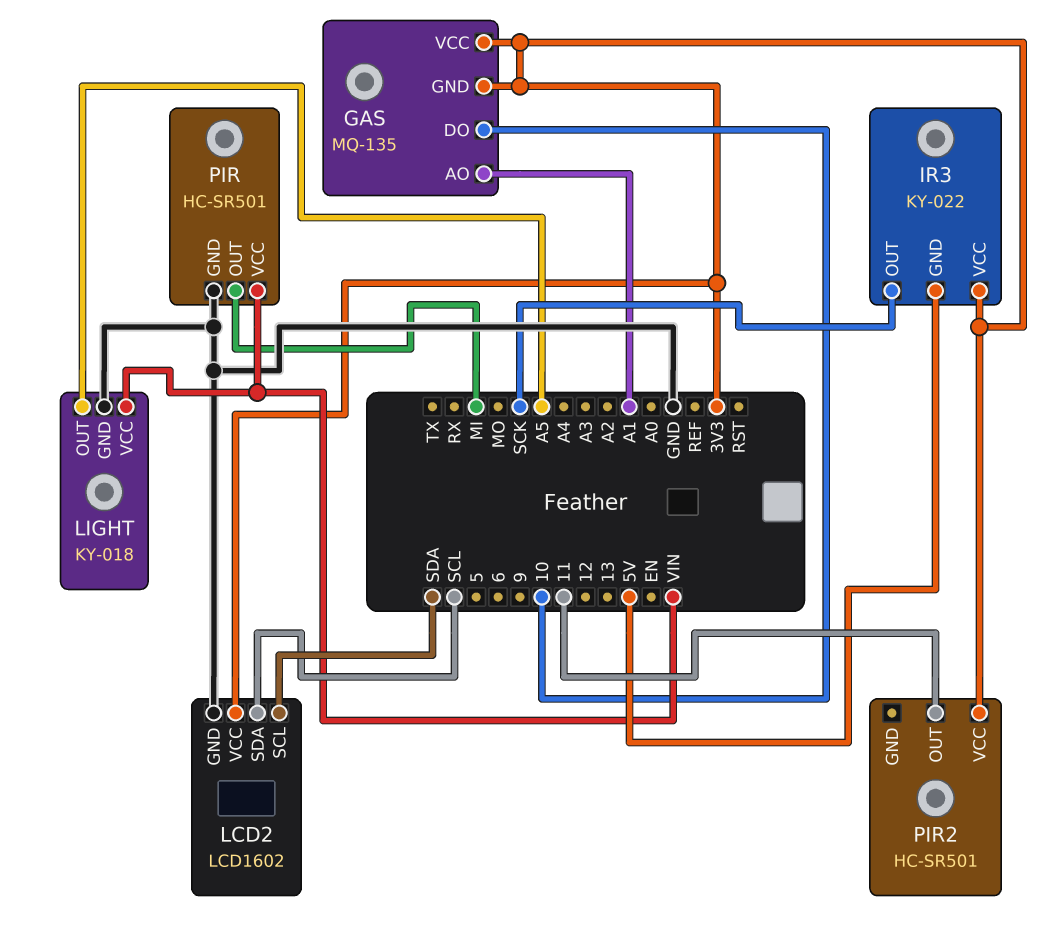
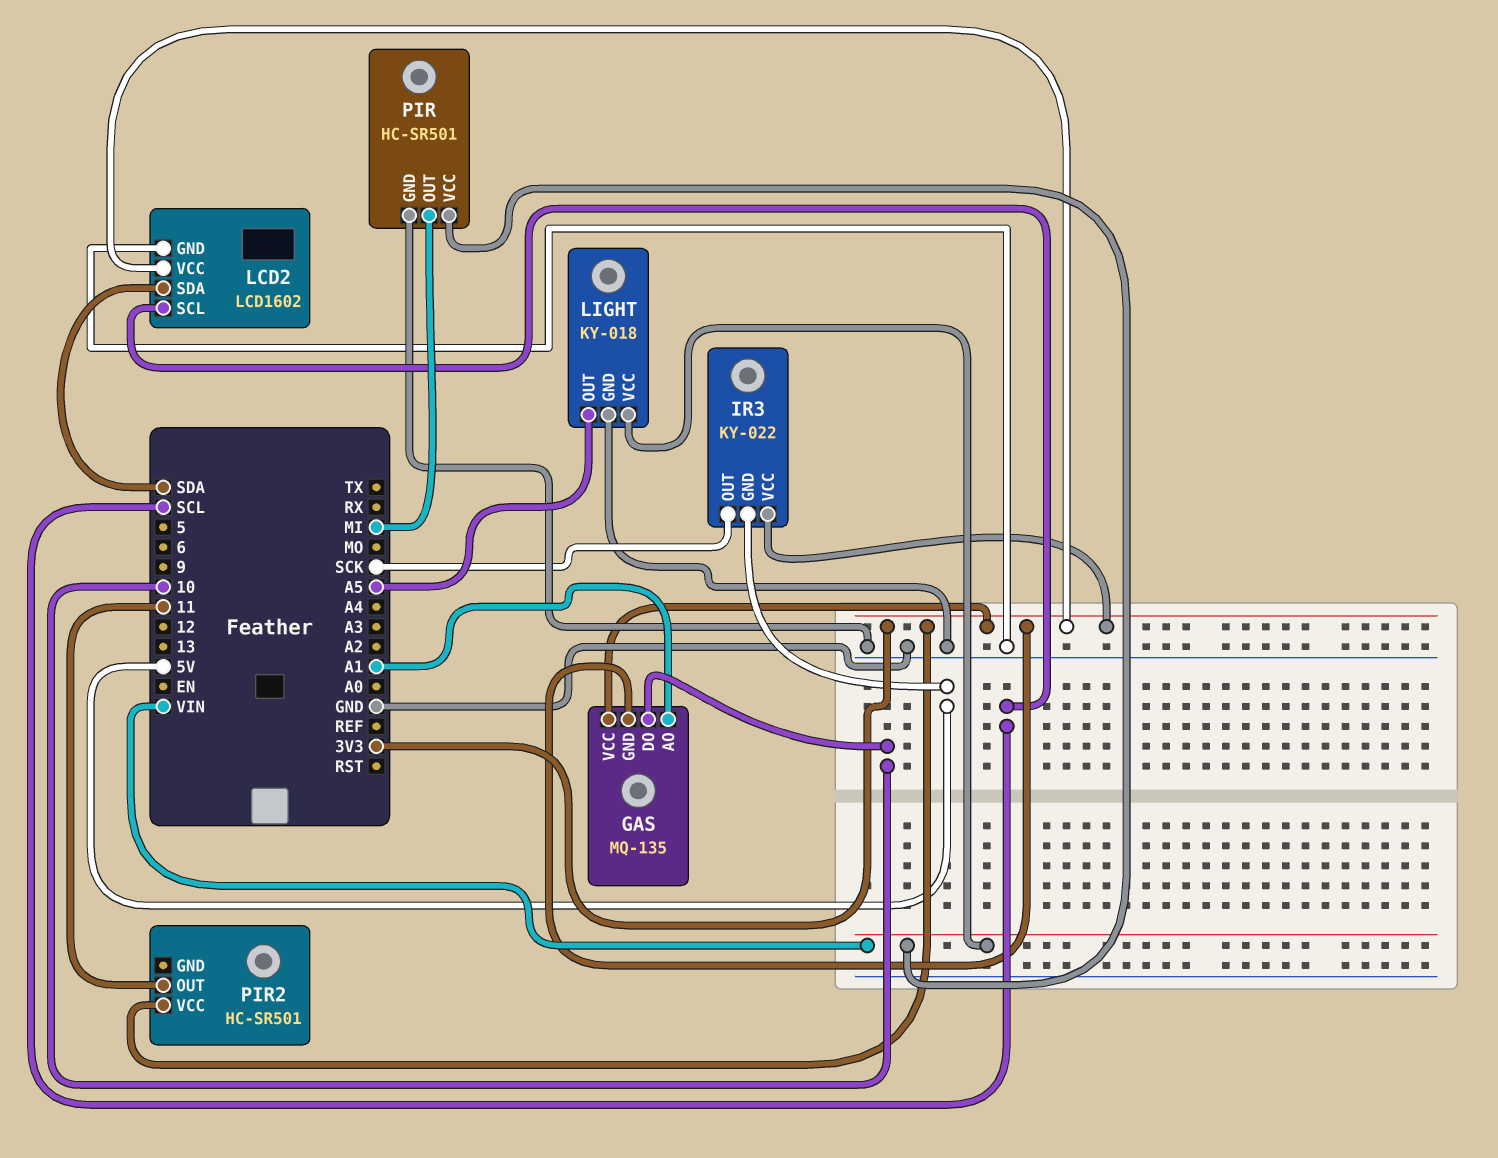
LCD2 pin SCL: SDA -> SCL
LCD2 pin SDA: SCL -> SDA

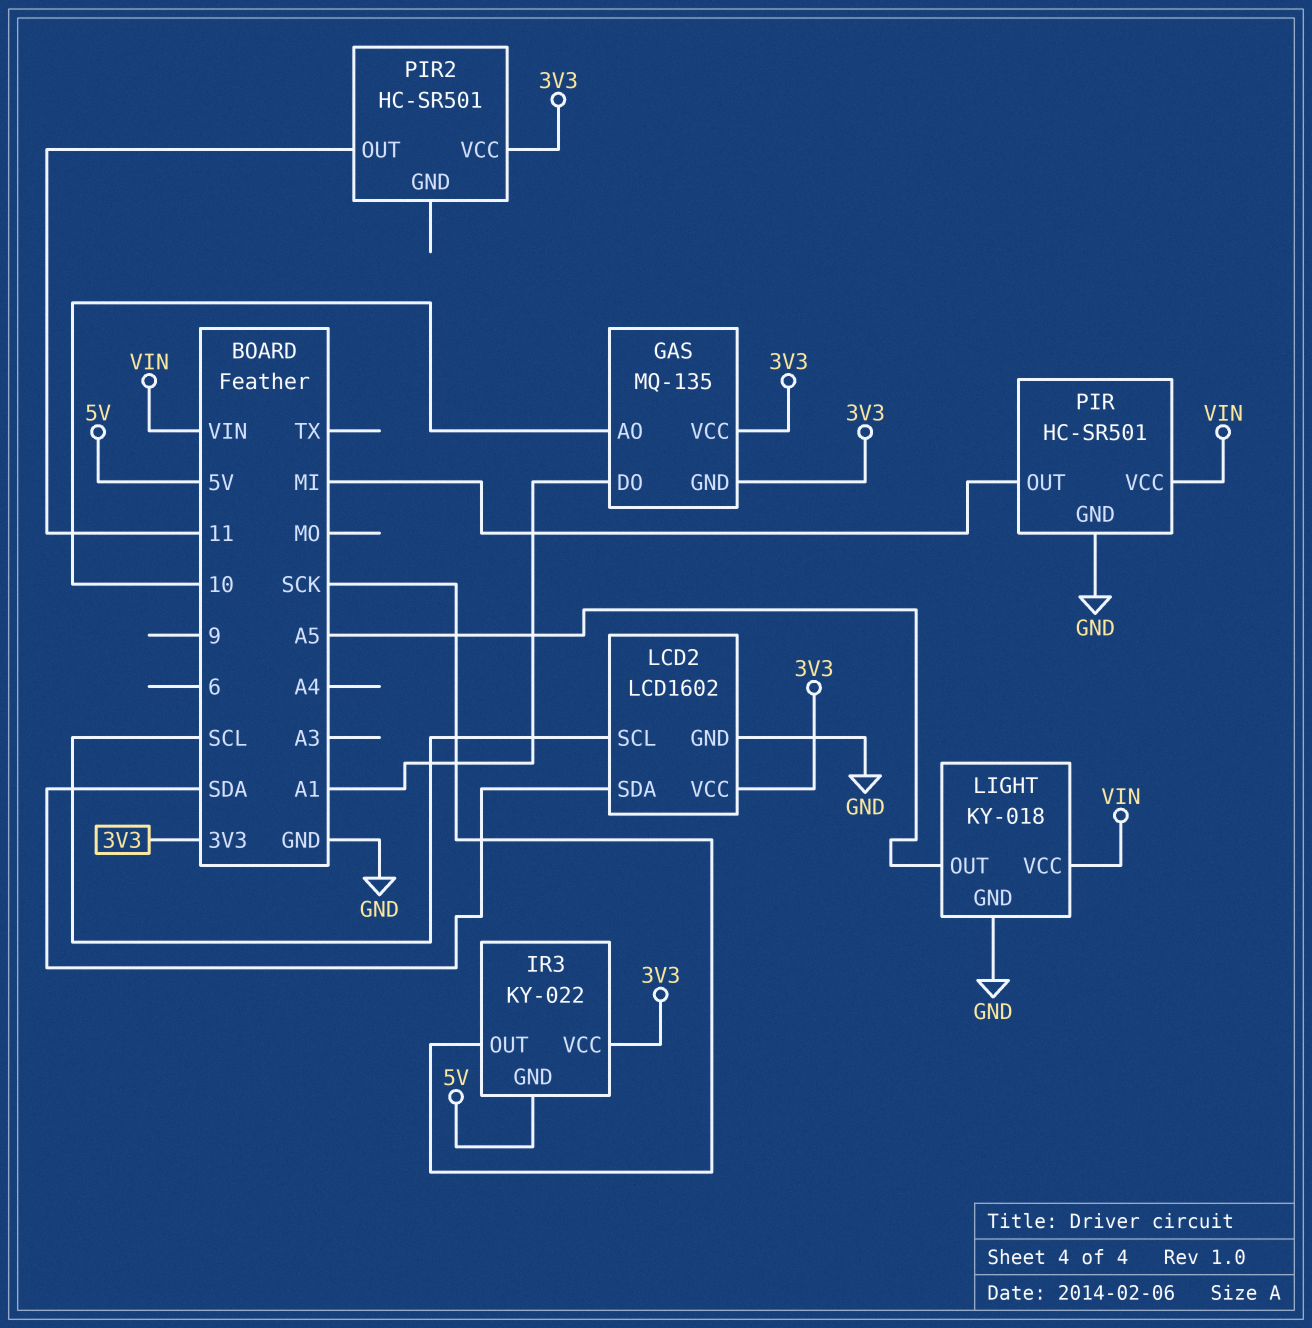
GAS pin AO: A1 -> 10
GAS pin DO: 10 -> A1

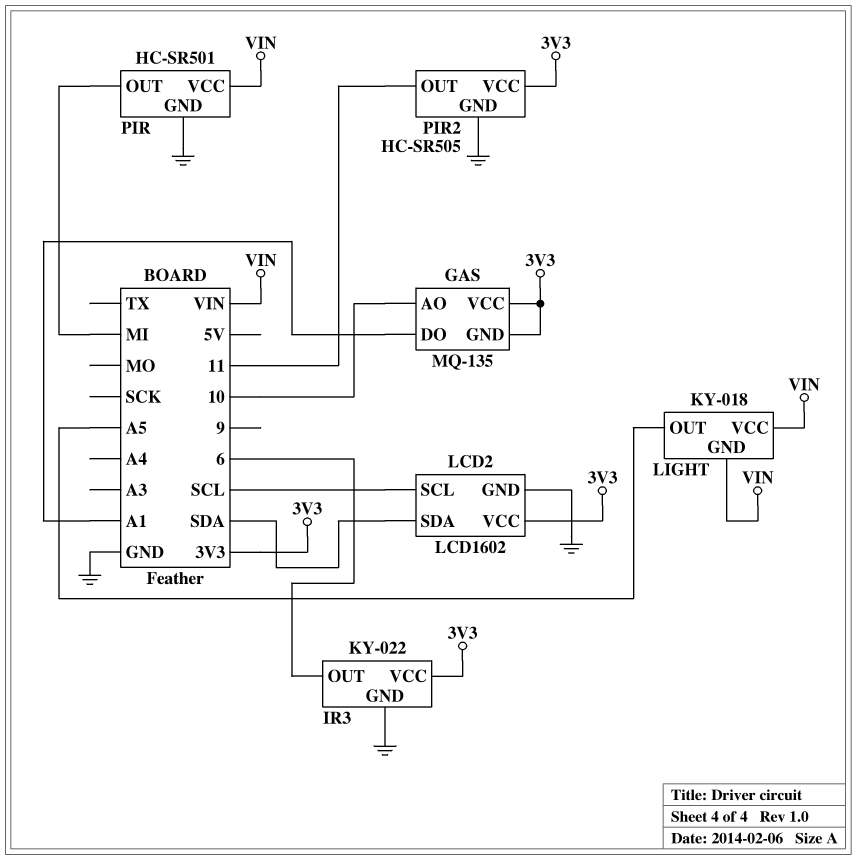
IR3 pin GND: 5V -> GND
IR3 pin OUT: SCK -> 6
LIGHT pin GND: GND -> VIN
PIR2: HC-SR501 -> HC-SR505
PIR2 pin GND: none -> GND

